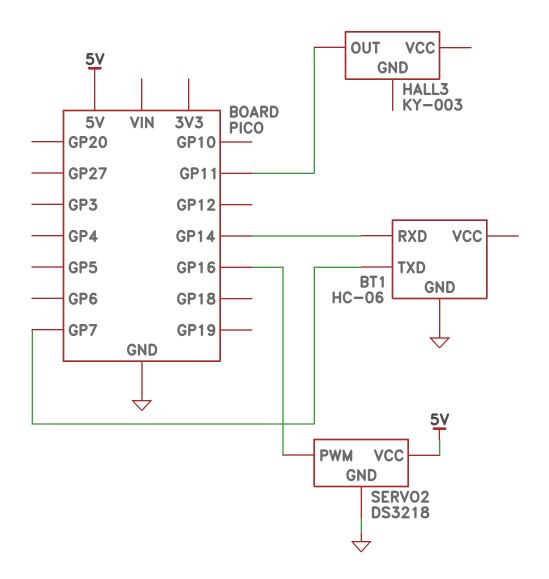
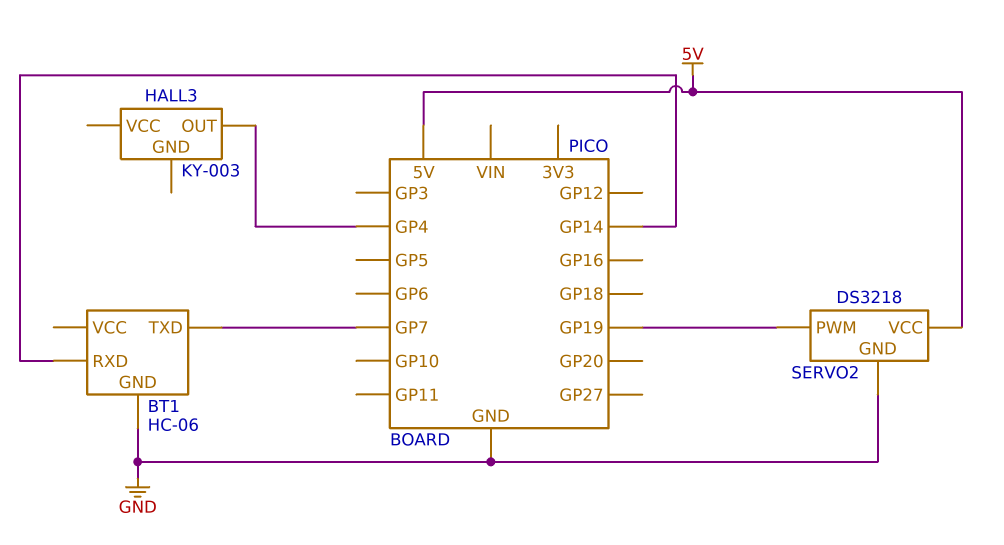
HALL3 pin OUT: GP11 -> GP4
SERVO2 pin PWM: GP16 -> GP19

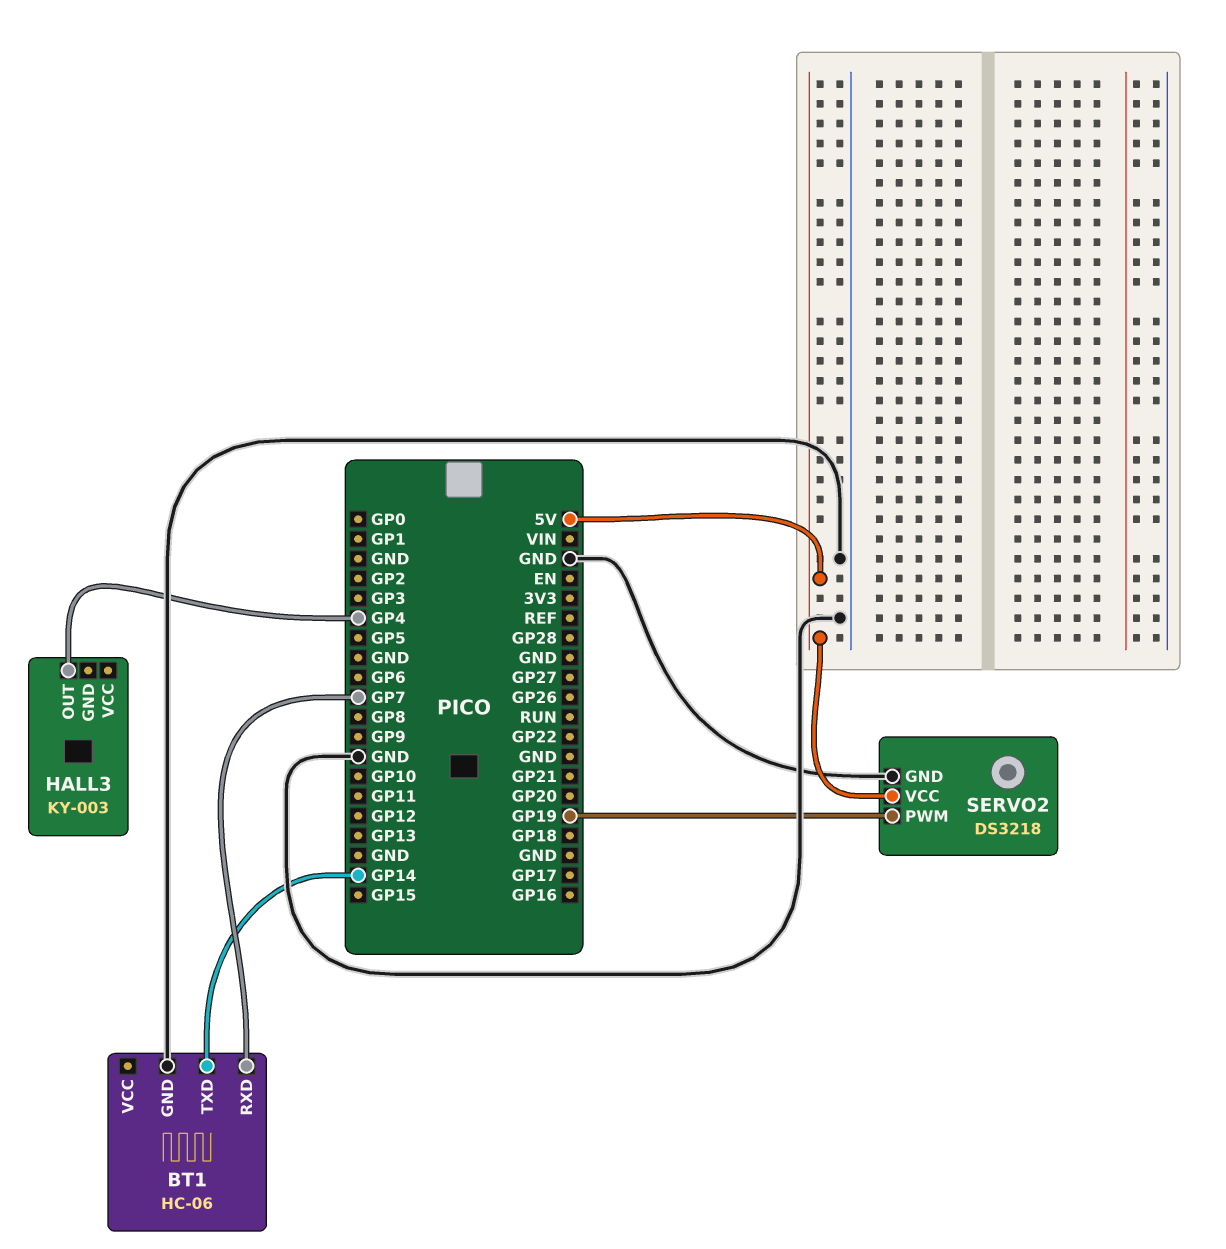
BT1 pin RXD: GP14 -> GP7
BT1 pin TXD: GP7 -> GP14

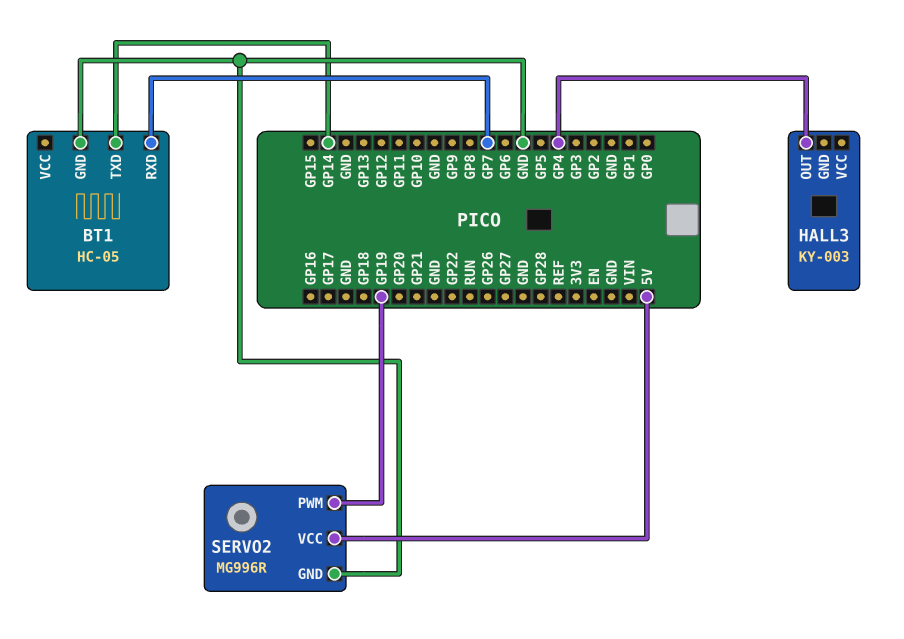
BT1: HC-06 -> HC-05
SERVO2: DS3218 -> MG996R

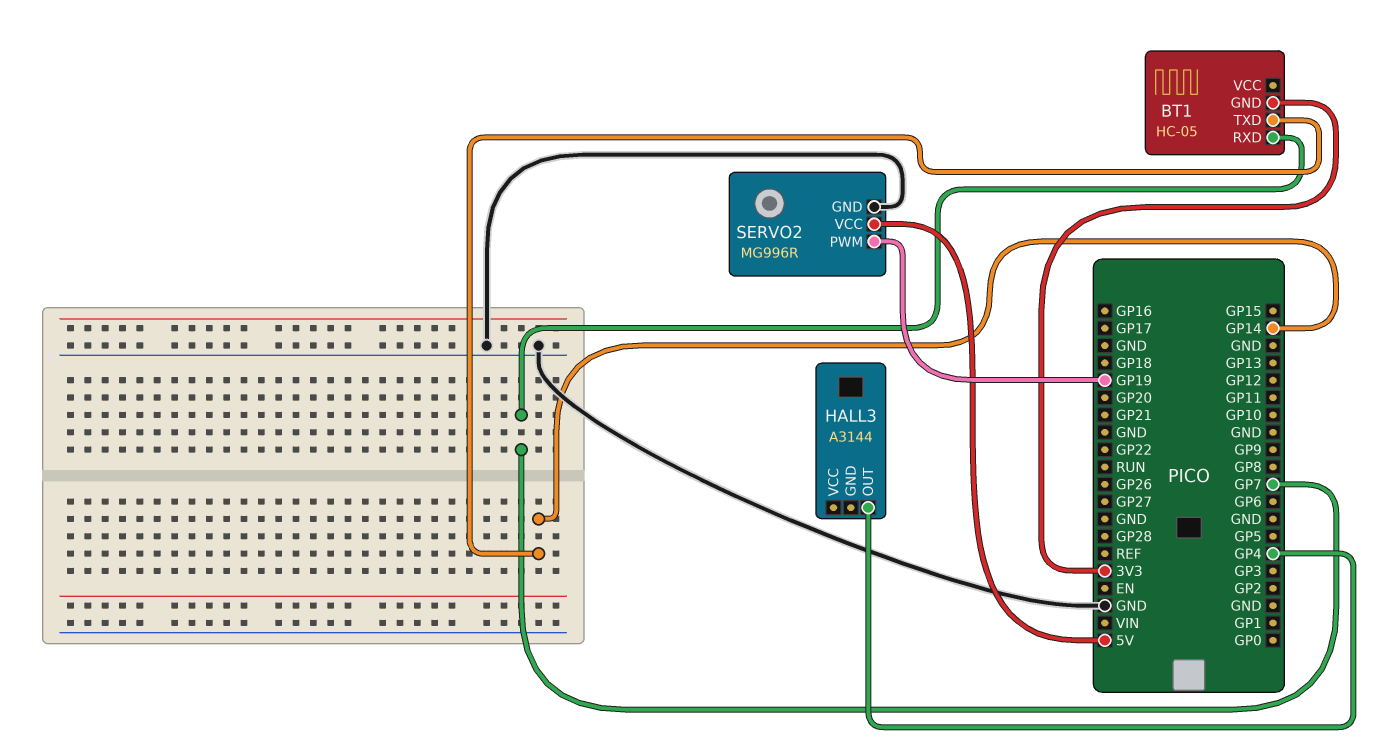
BT1 pin GND: GND -> 3V3
HALL3: KY-003 -> A3144

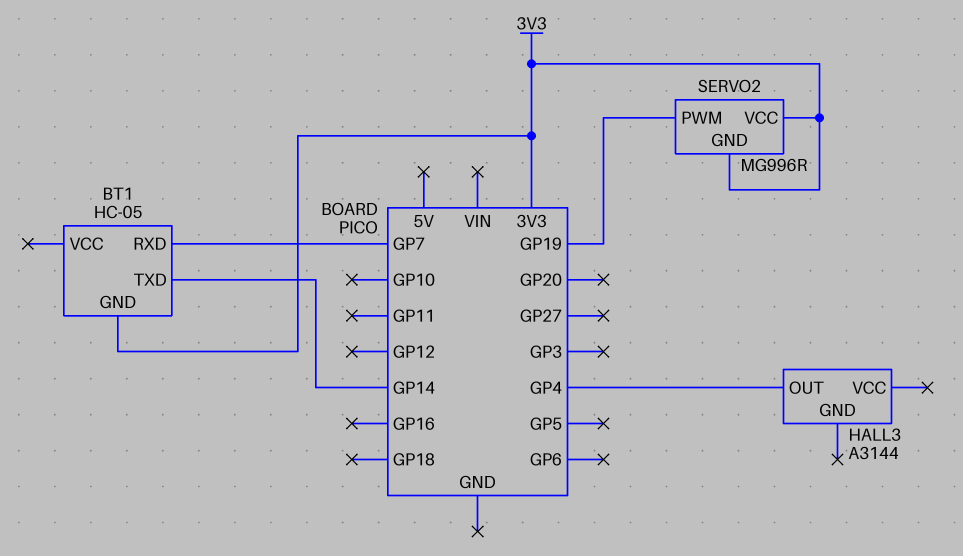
SERVO2 pin GND: GND -> 3V3
SERVO2 pin VCC: 5V -> 3V3

